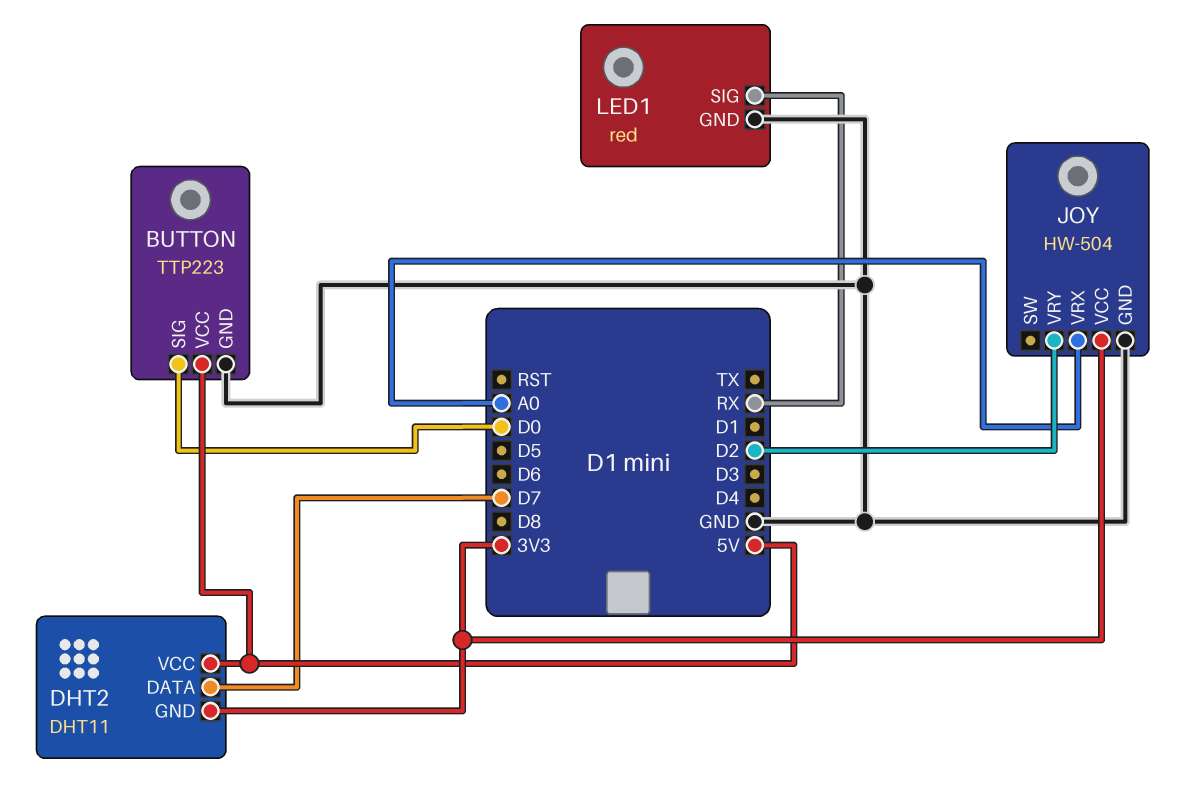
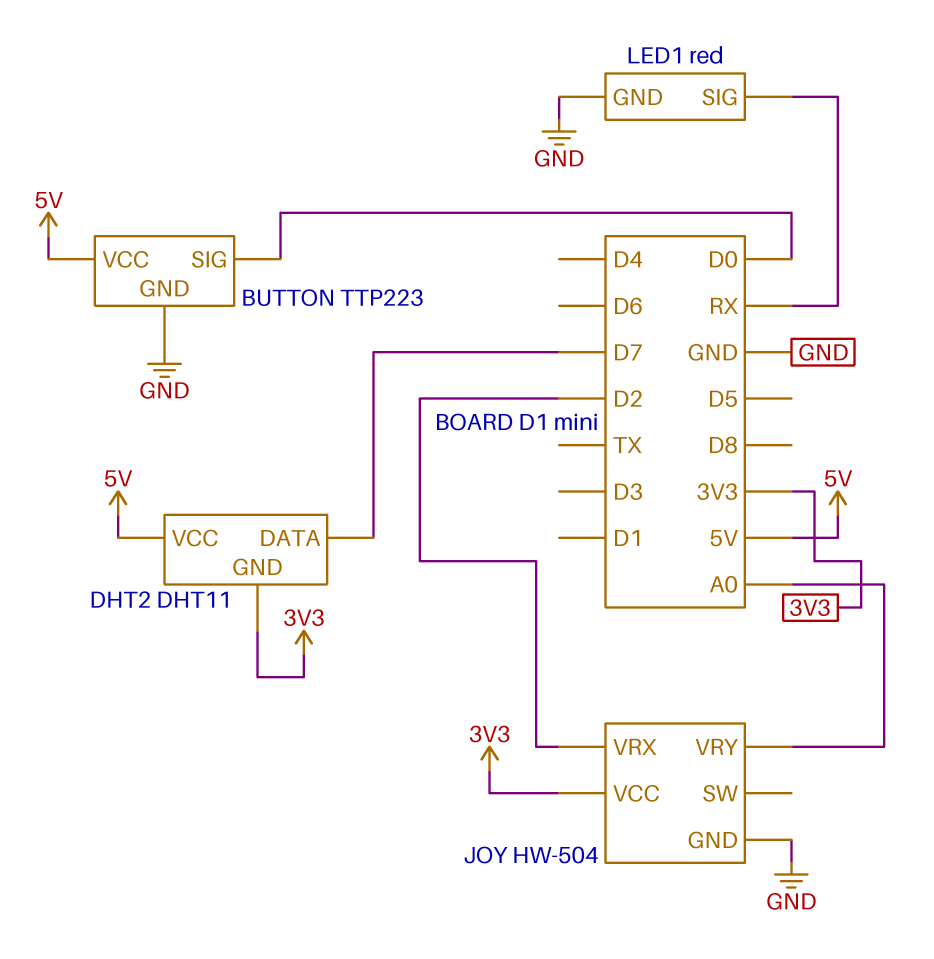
JOY pin VRX: A0 -> D2
JOY pin VRY: D2 -> A0

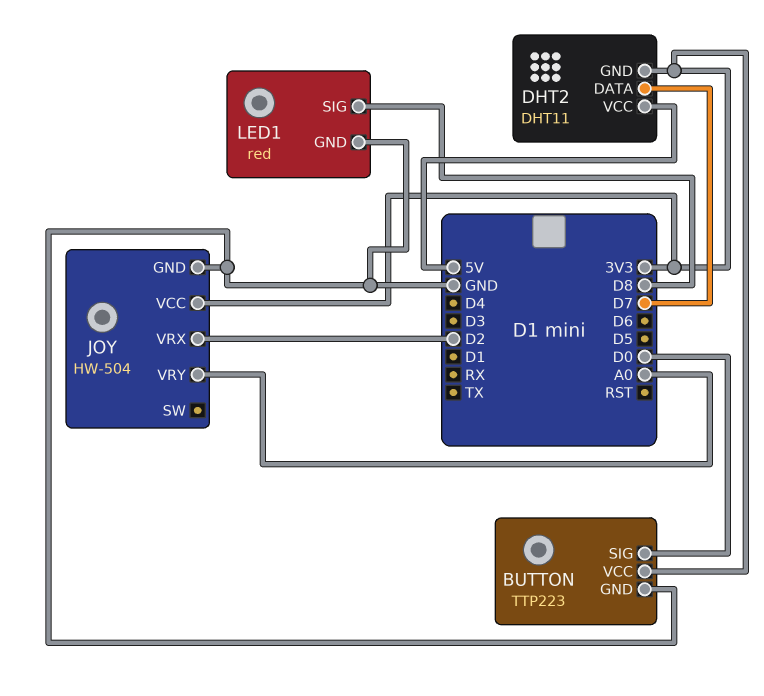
BUTTON pin VCC: 5V -> 3V3
LED1 pin SIG: RX -> D8

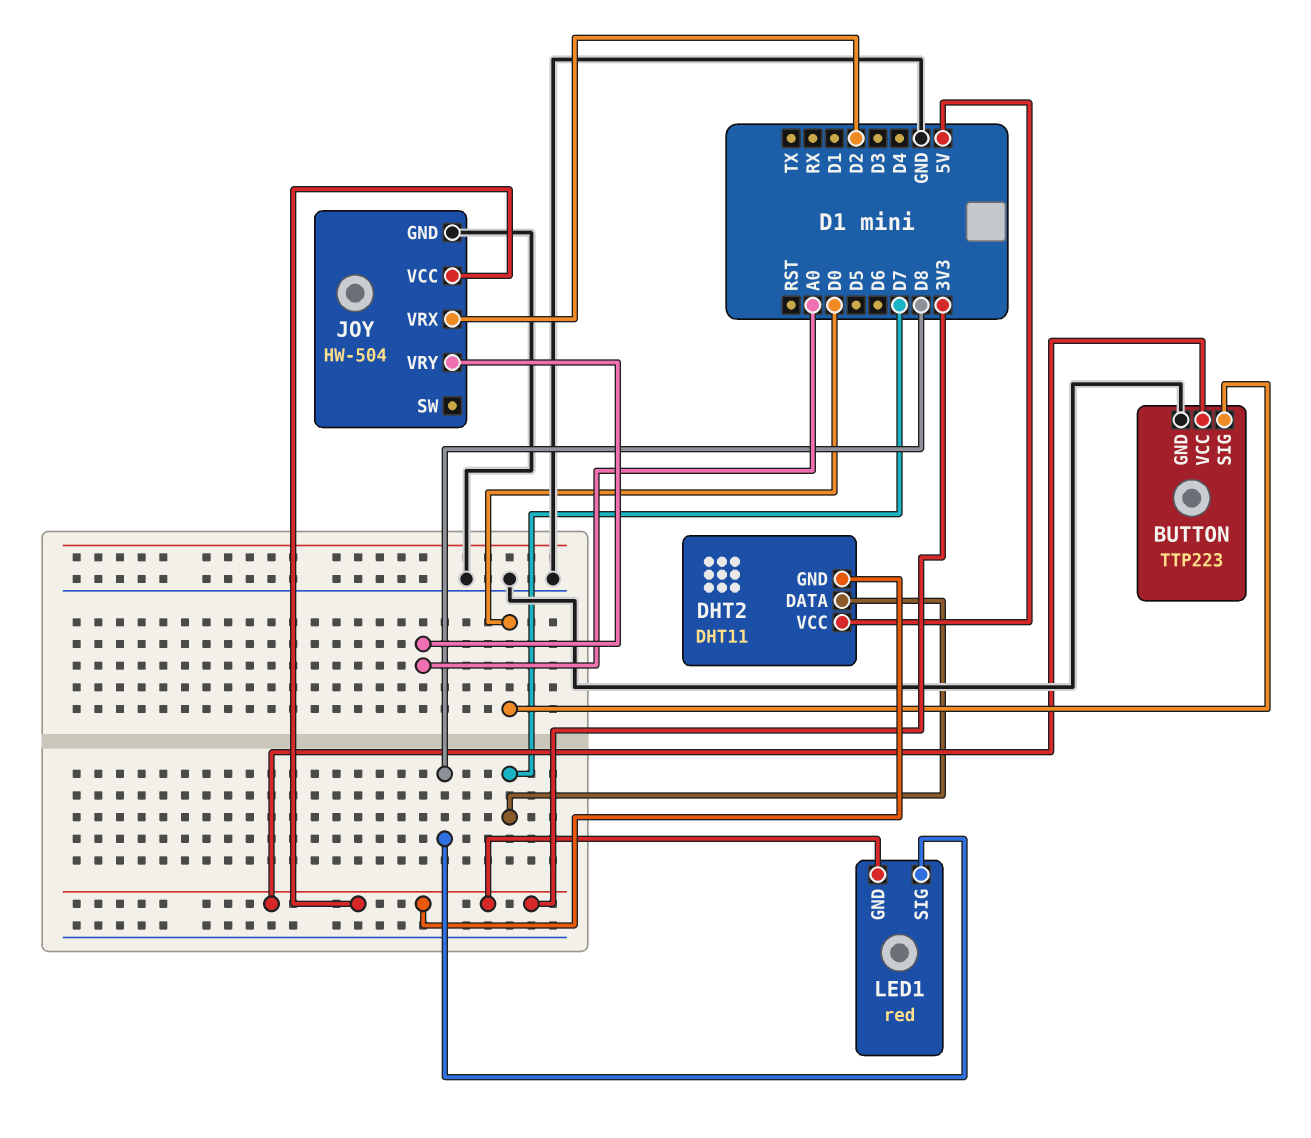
LED1 pin GND: GND -> 3V3

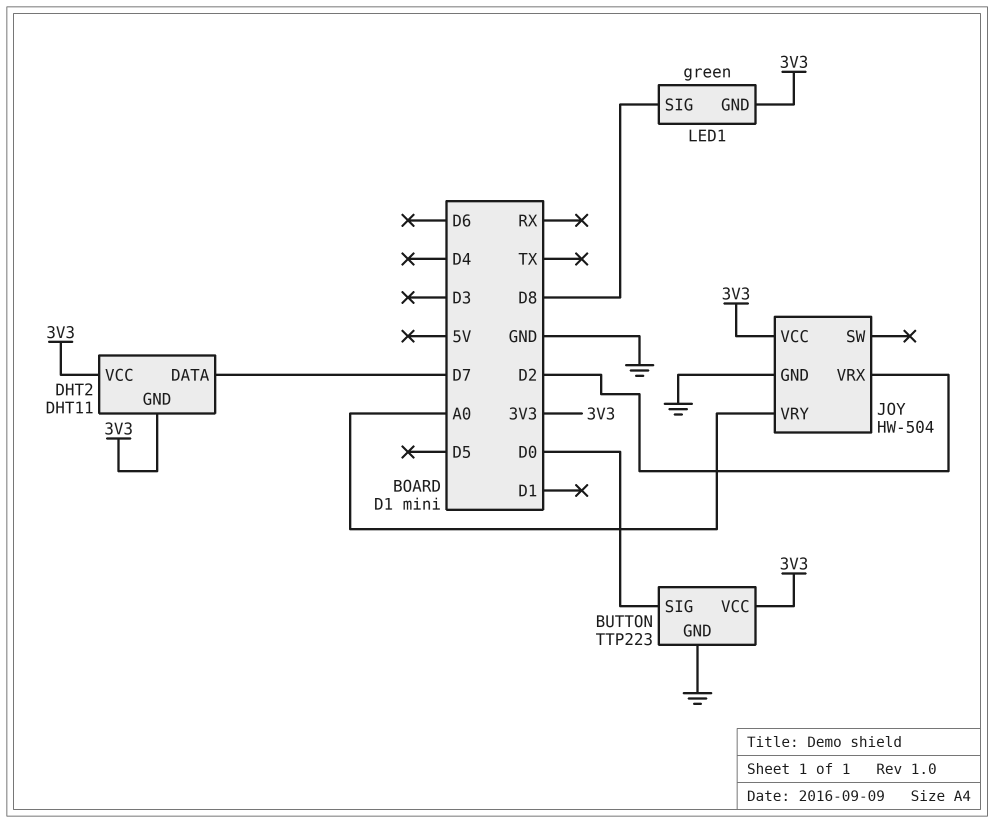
DHT2 pin VCC: 5V -> 3V3
LED1: red -> green

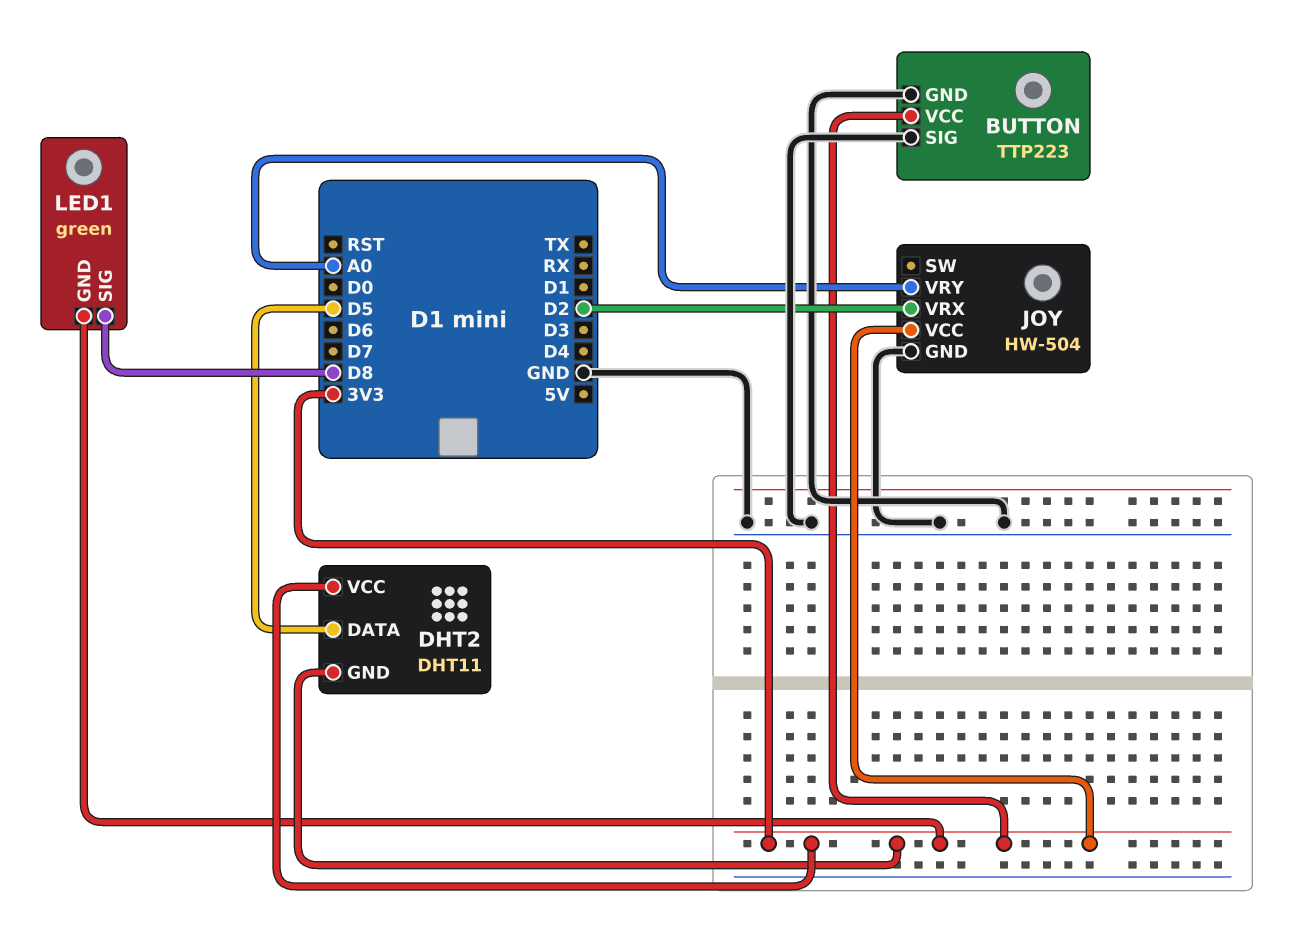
BUTTON pin SIG: D0 -> GND
DHT2 pin DATA: D7 -> D5

